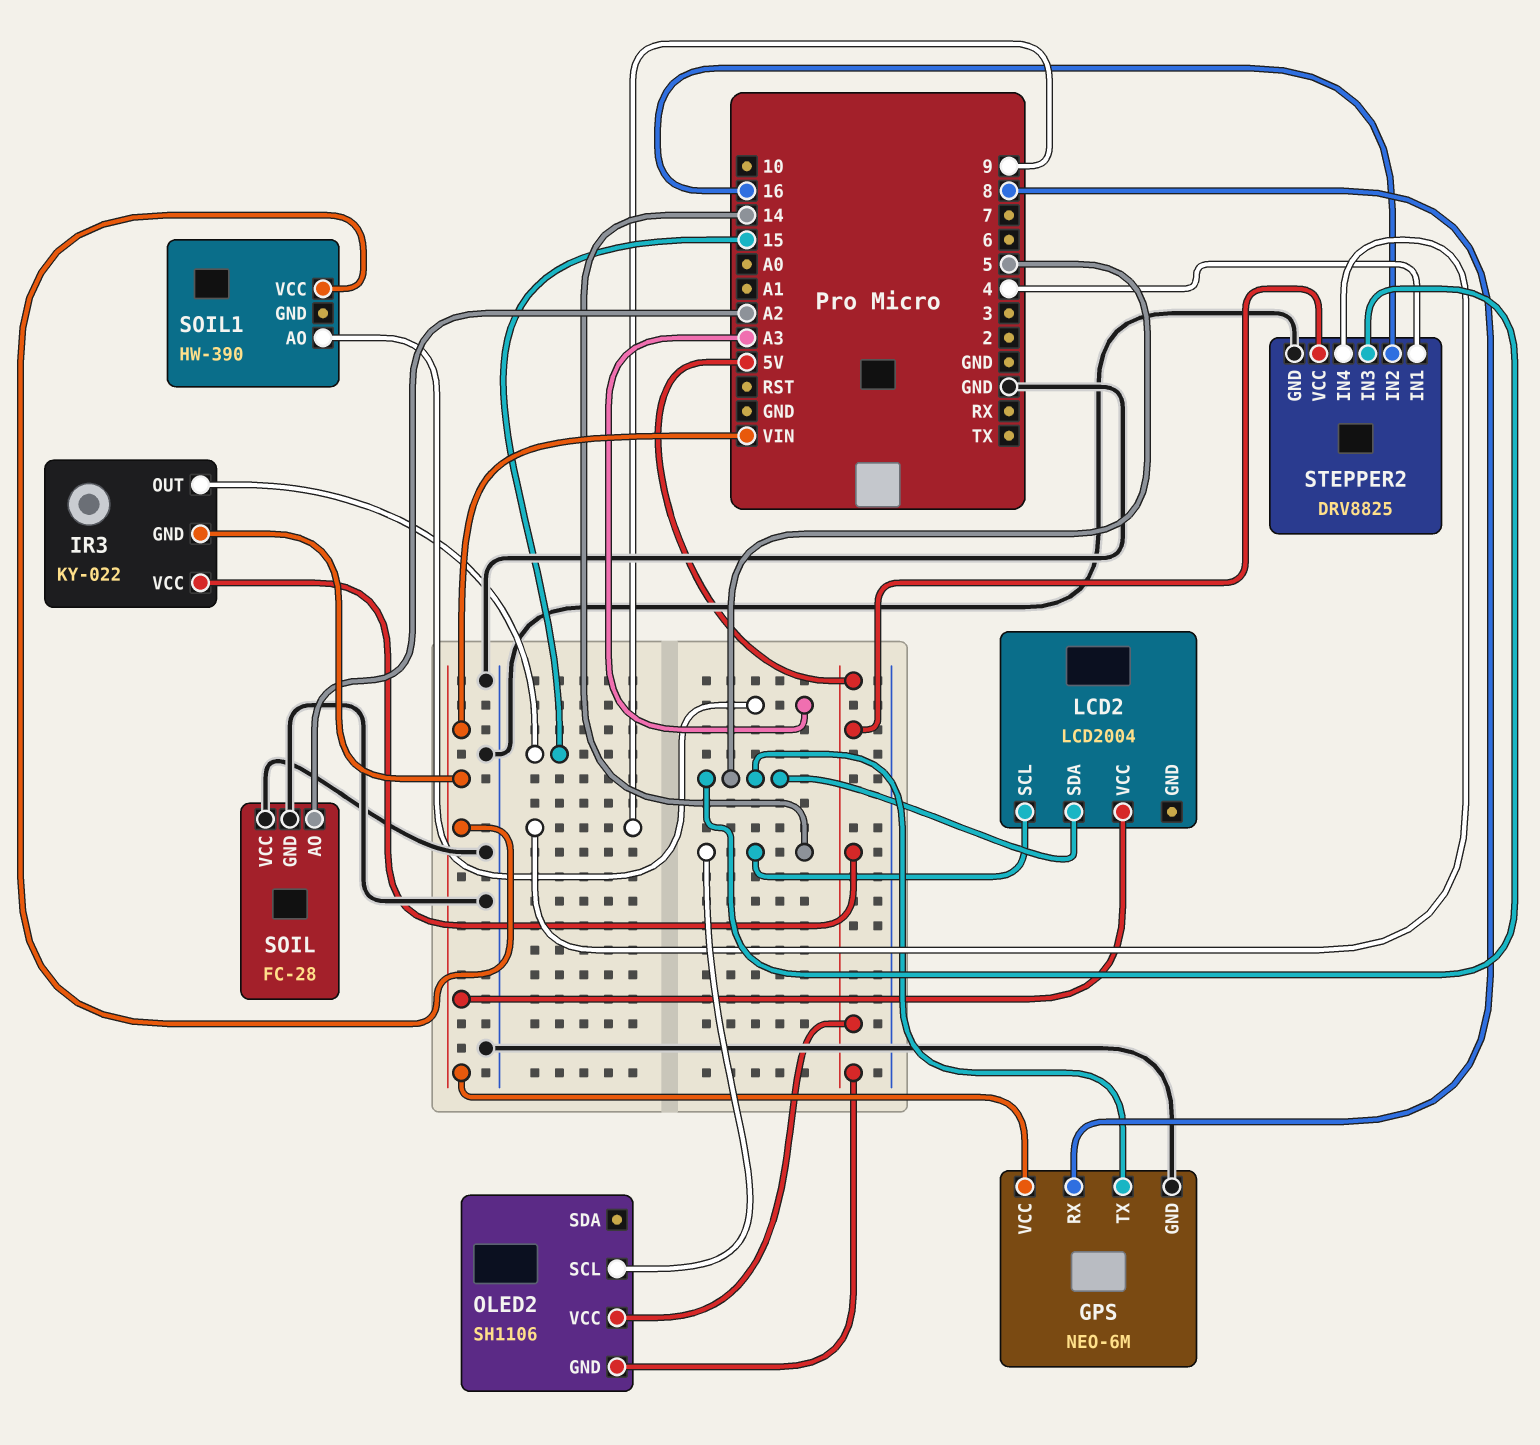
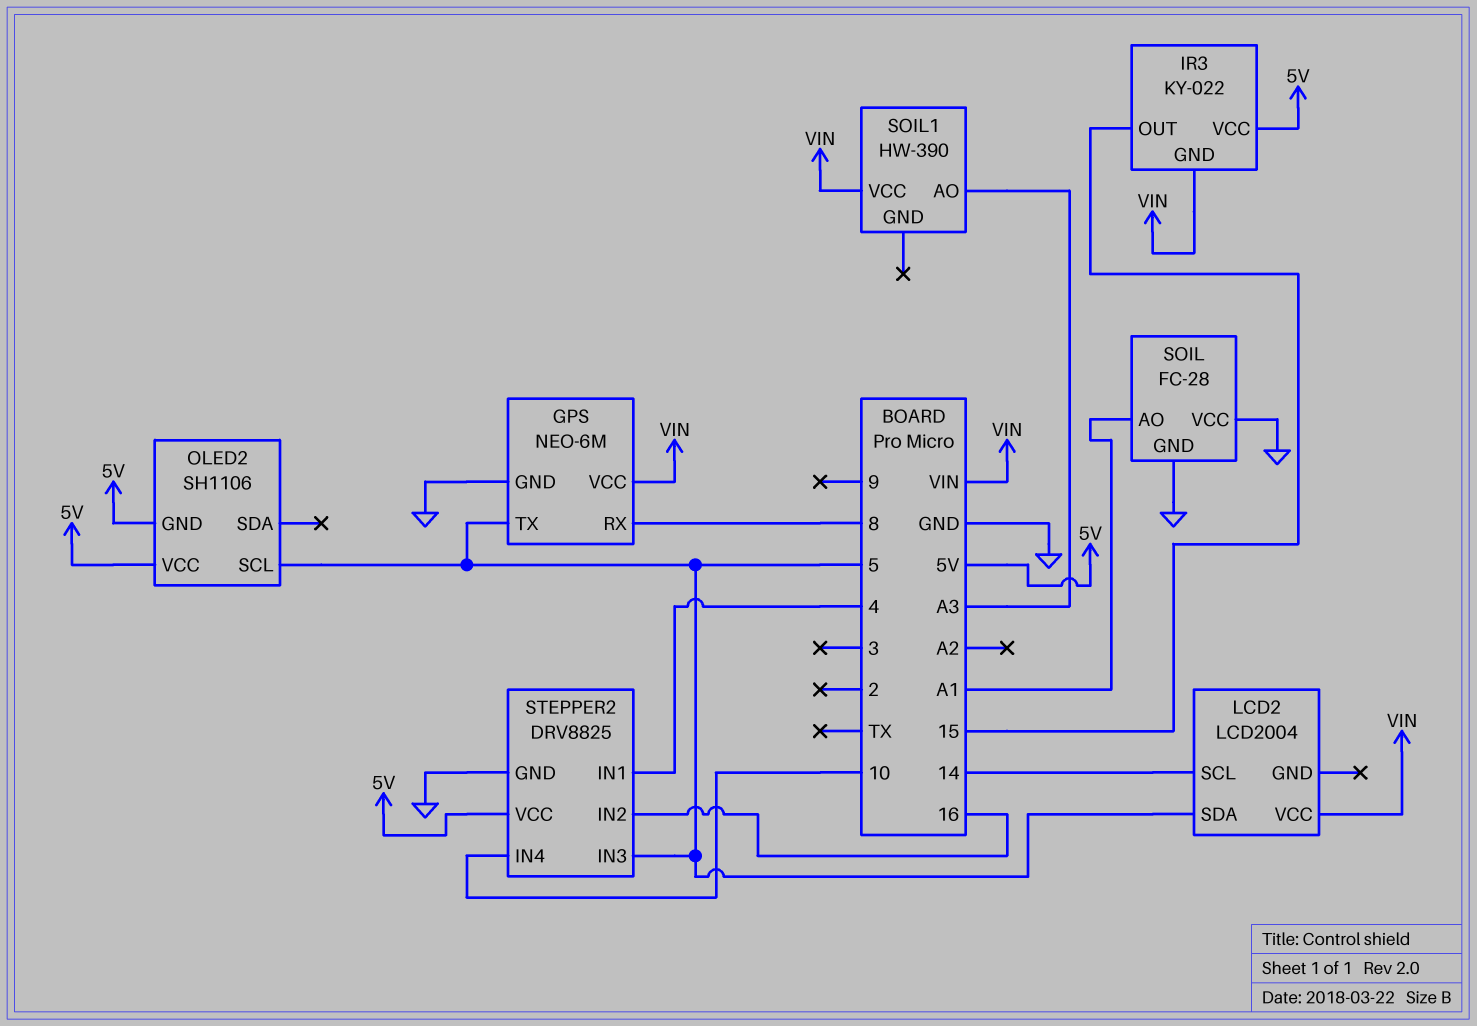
OLED2 pin SCL: 14 -> 5
SOIL pin AO: A2 -> A1
STEPPER2 pin IN4: 9 -> 10

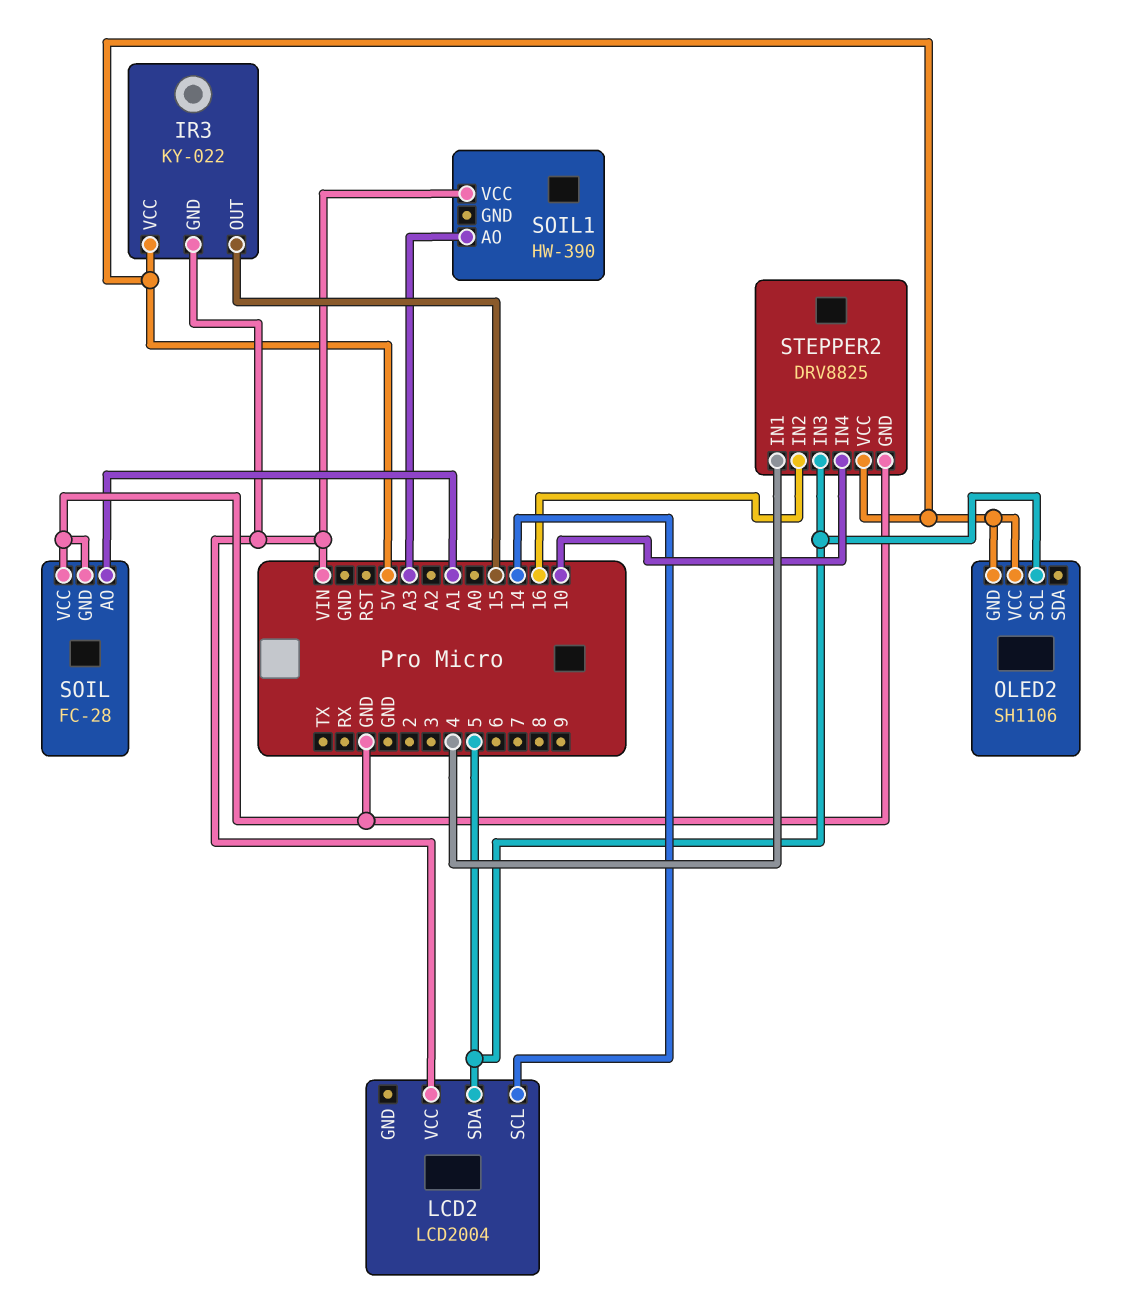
GPS: NEO-6M -> none
GPS pin GND: GND -> none
GPS pin RX: 8 -> none
GPS pin TX: 5 -> none
GPS pin VCC: VIN -> none

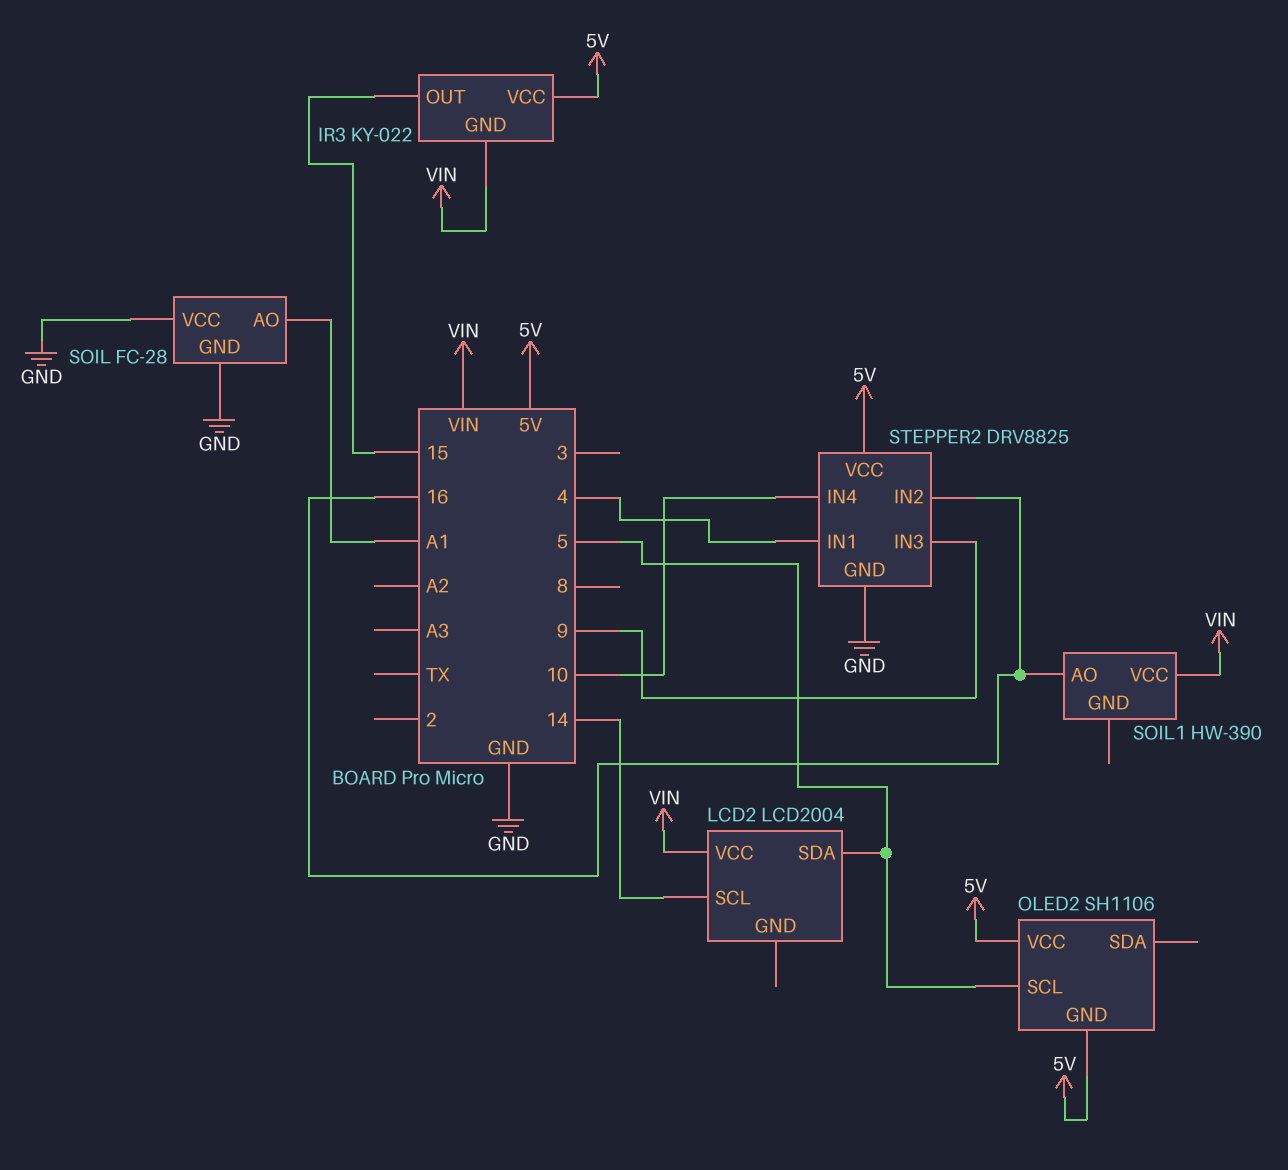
SOIL1 pin AO: A3 -> 16
STEPPER2 pin IN3: 5 -> 9

